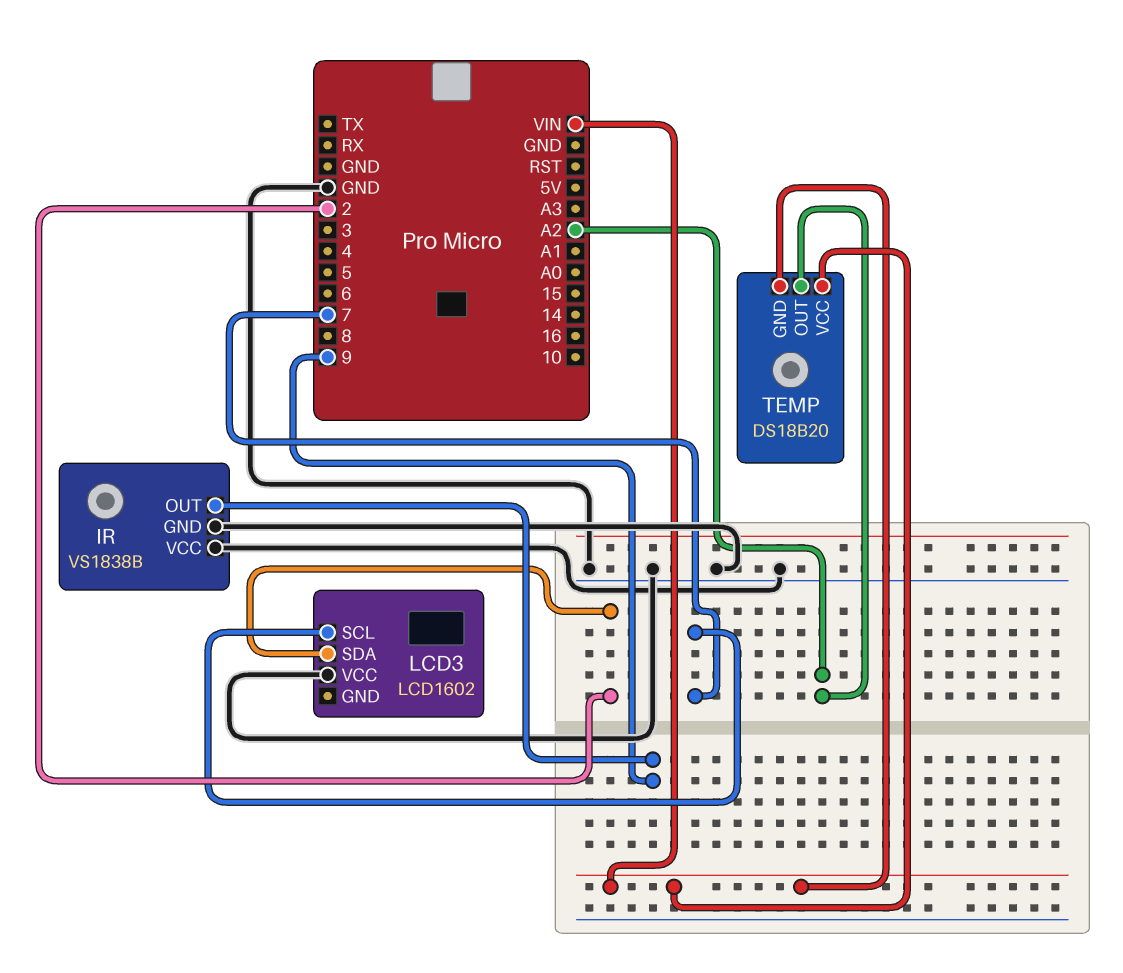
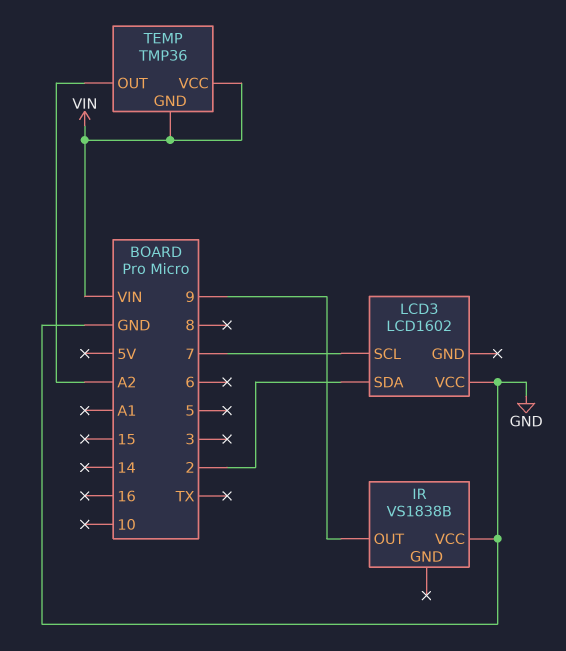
IR pin GND: GND -> none
TEMP: DS18B20 -> TMP36

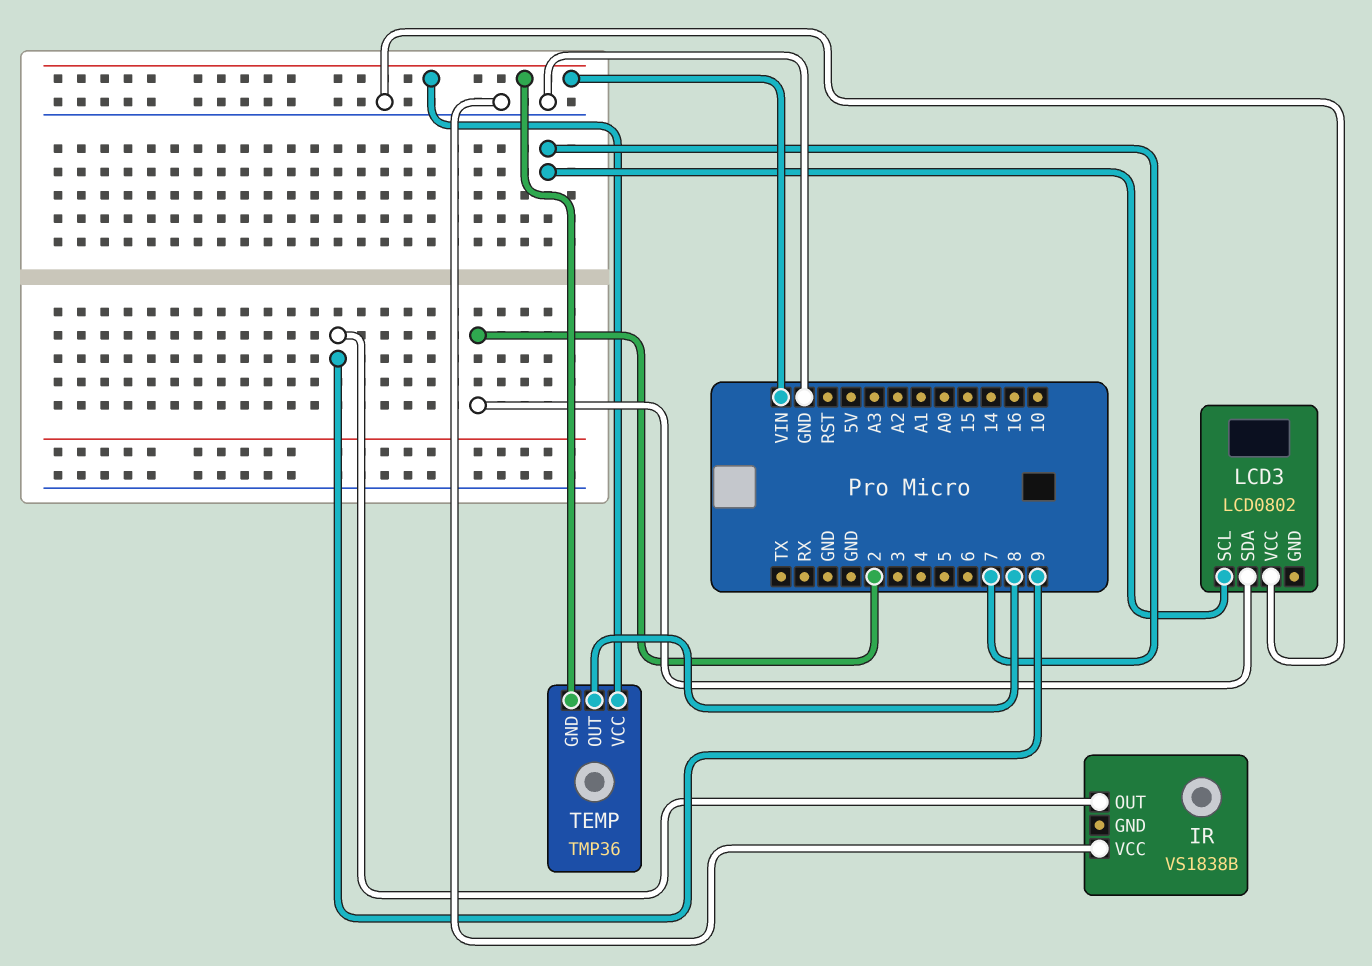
LCD3: LCD1602 -> LCD0802
TEMP pin OUT: A2 -> 8

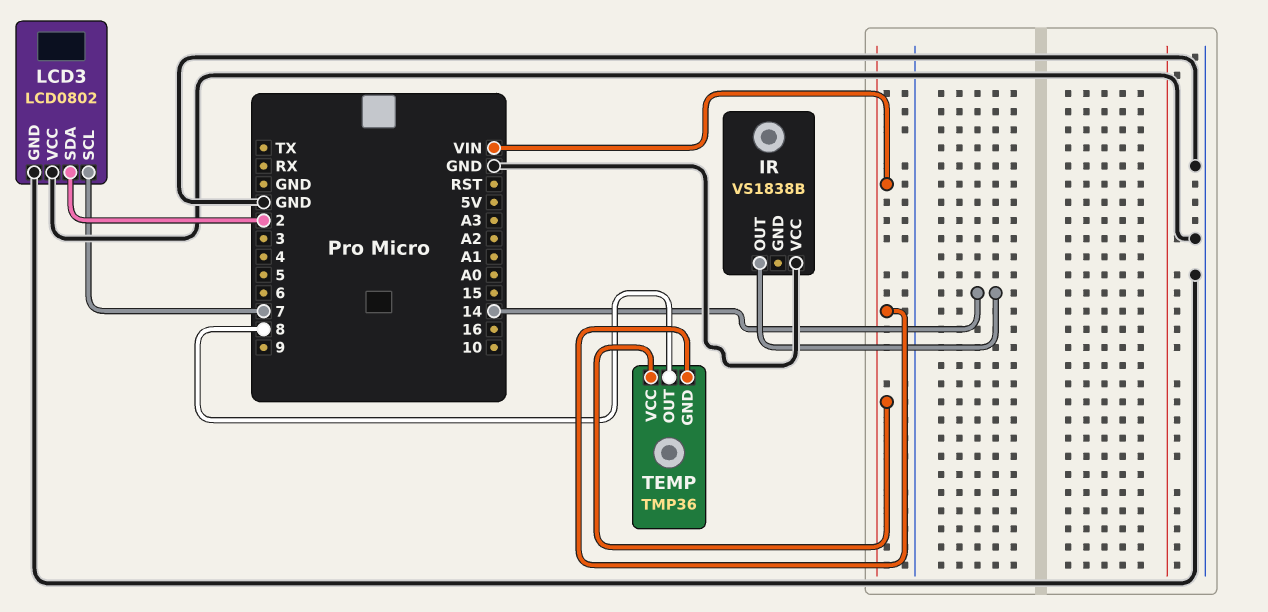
IR pin OUT: 9 -> 14
LCD3 pin GND: none -> GND

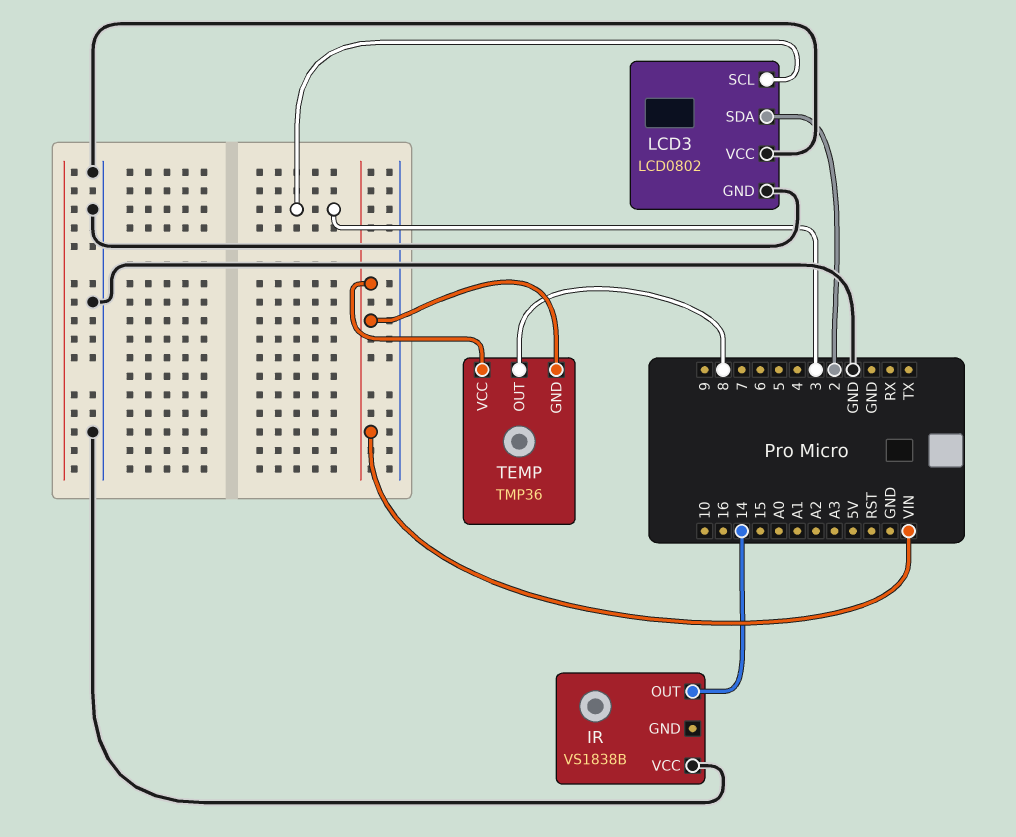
LCD3 pin SCL: 7 -> 3

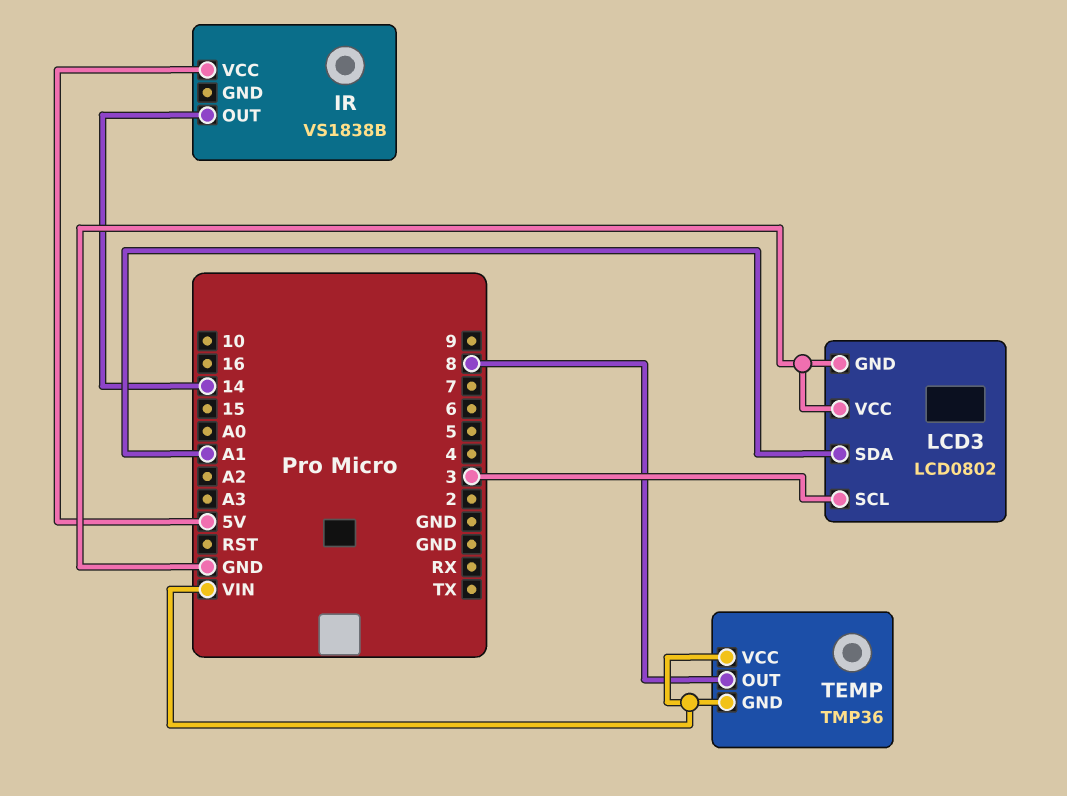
IR pin VCC: GND -> 5V
LCD3 pin SDA: 2 -> A1

